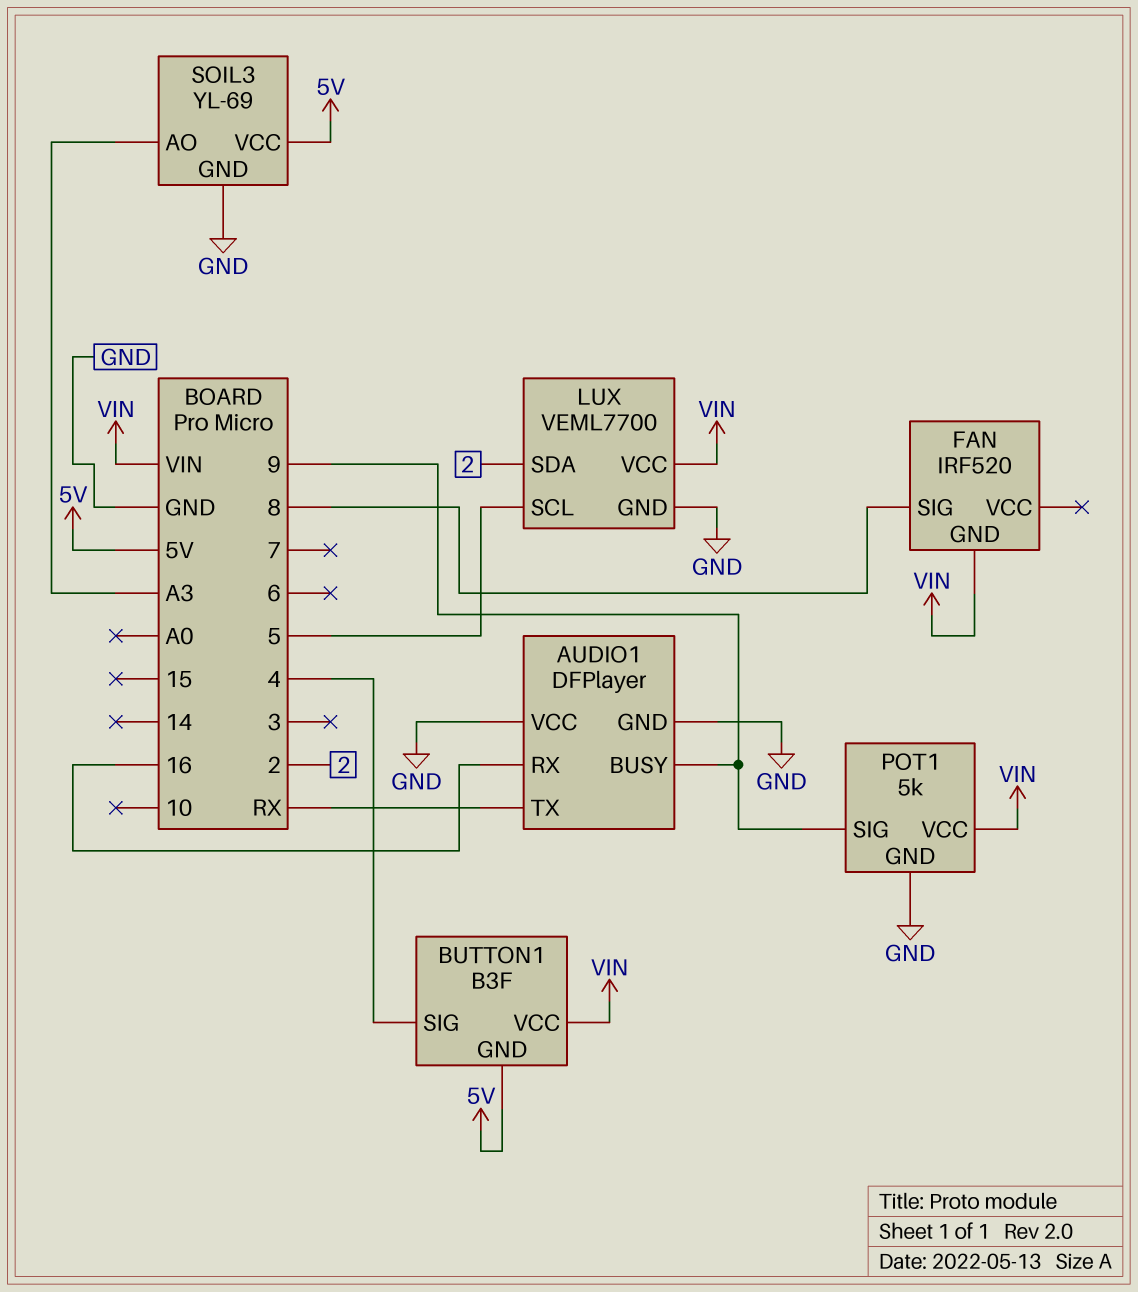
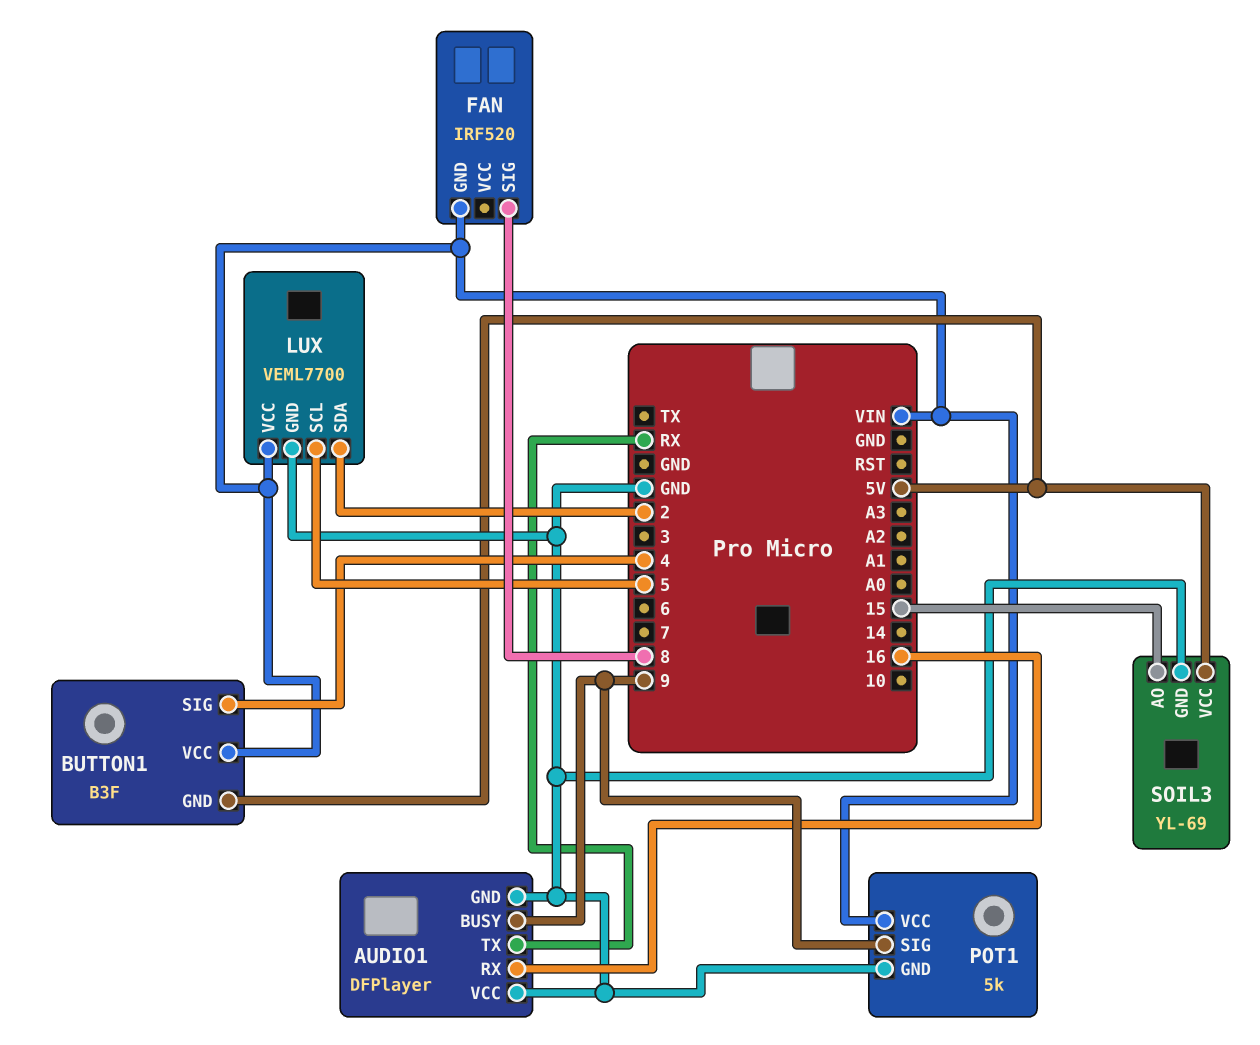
SOIL3 pin AO: A3 -> 15

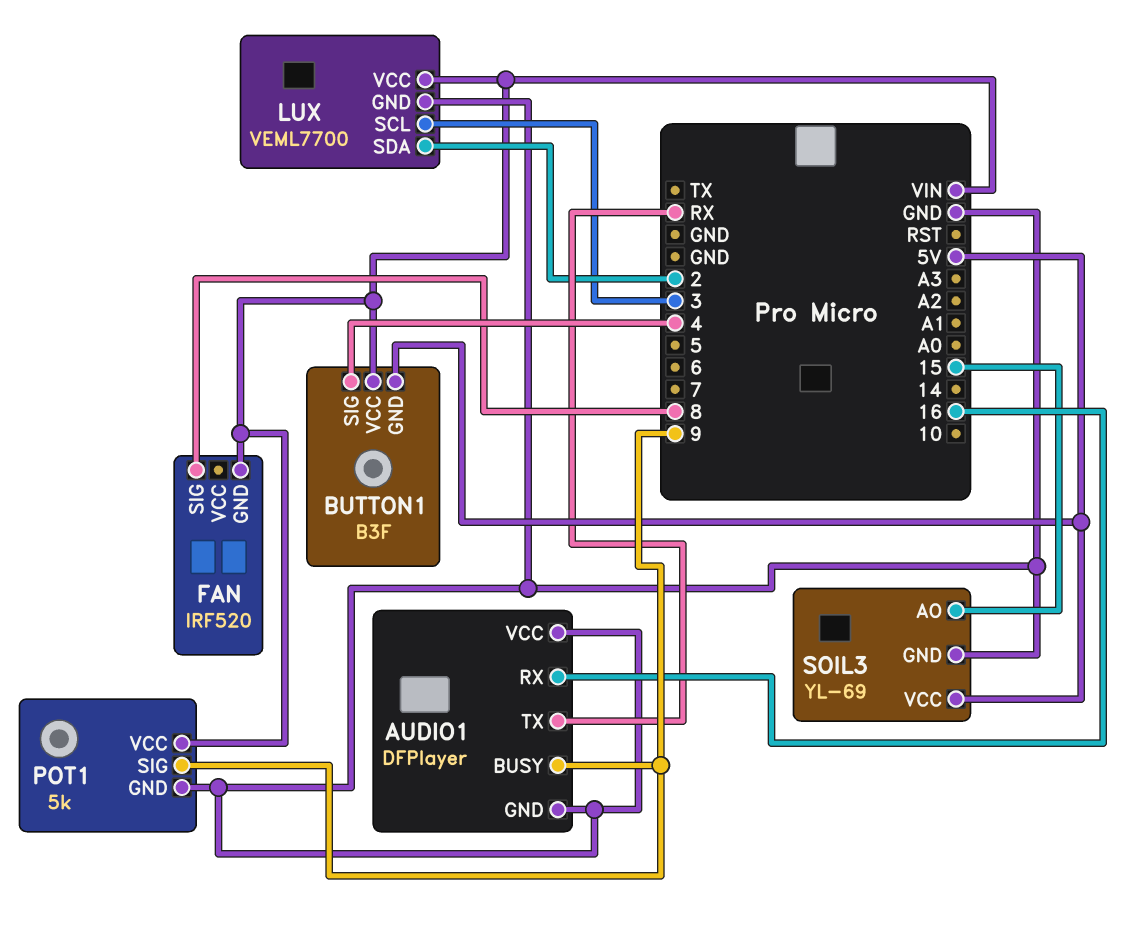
LUX pin SCL: 5 -> 3

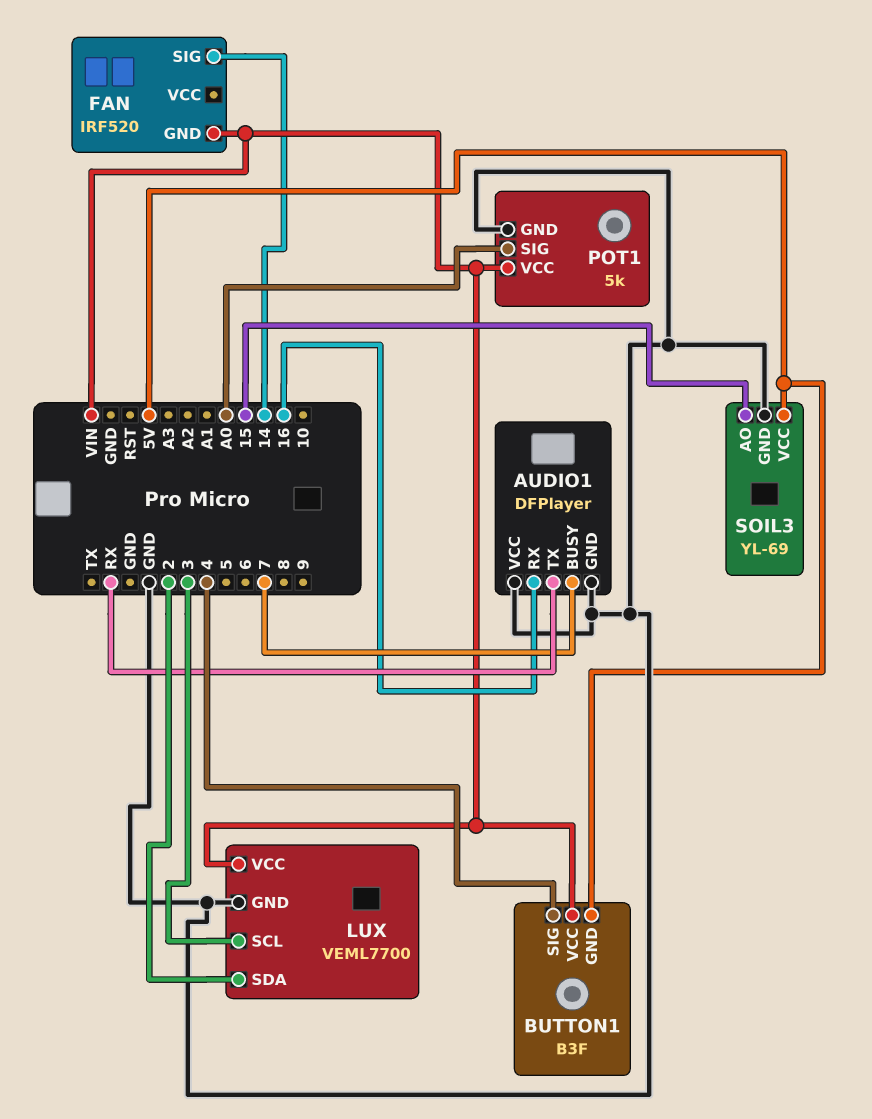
AUDIO1 pin BUSY: 9 -> 7
FAN pin SIG: 8 -> 14
POT1 pin SIG: 9 -> A0

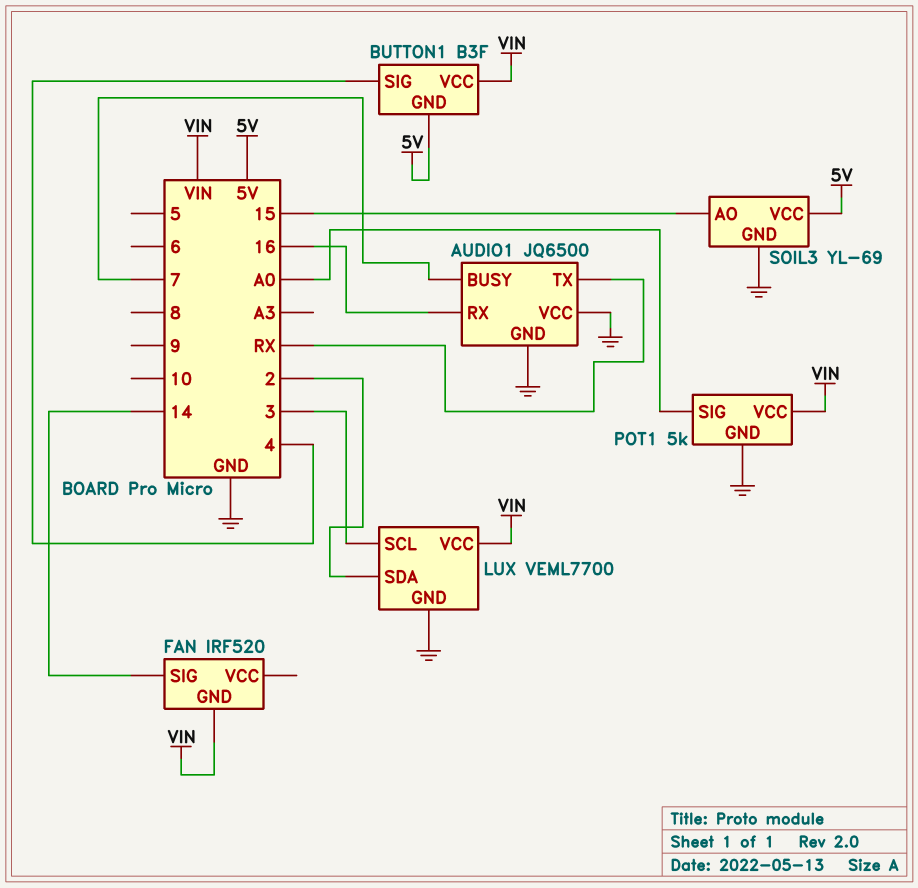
AUDIO1: DFPlayer -> JQ6500

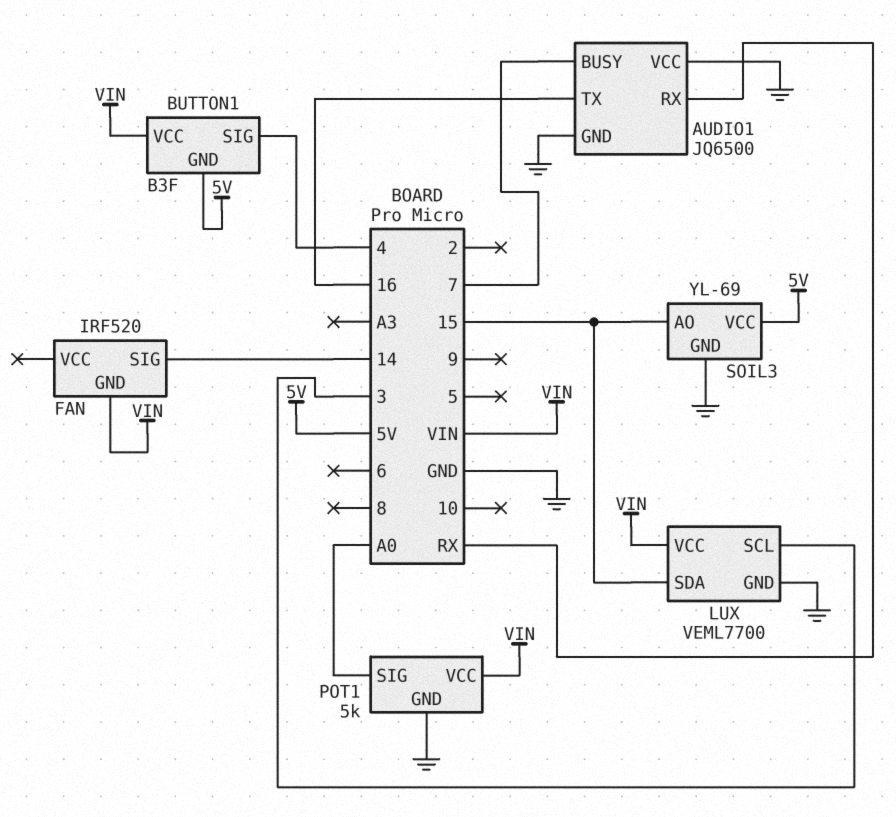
AUDIO1 pin RX: 16 -> RX
AUDIO1 pin TX: RX -> 16
LUX pin SDA: 2 -> 15

